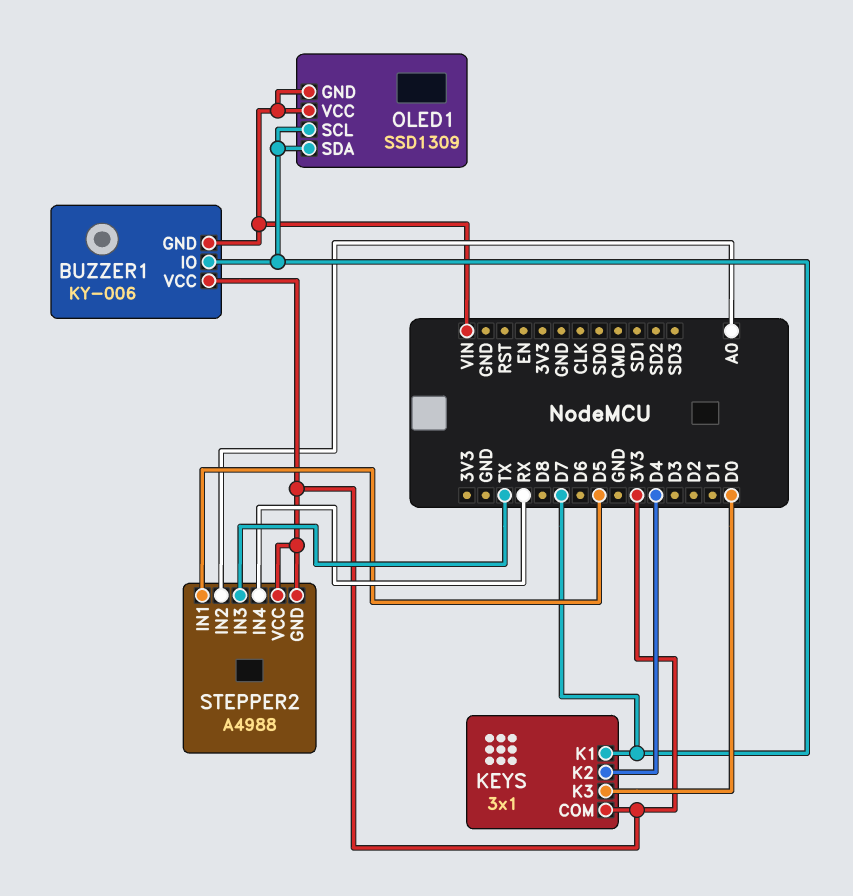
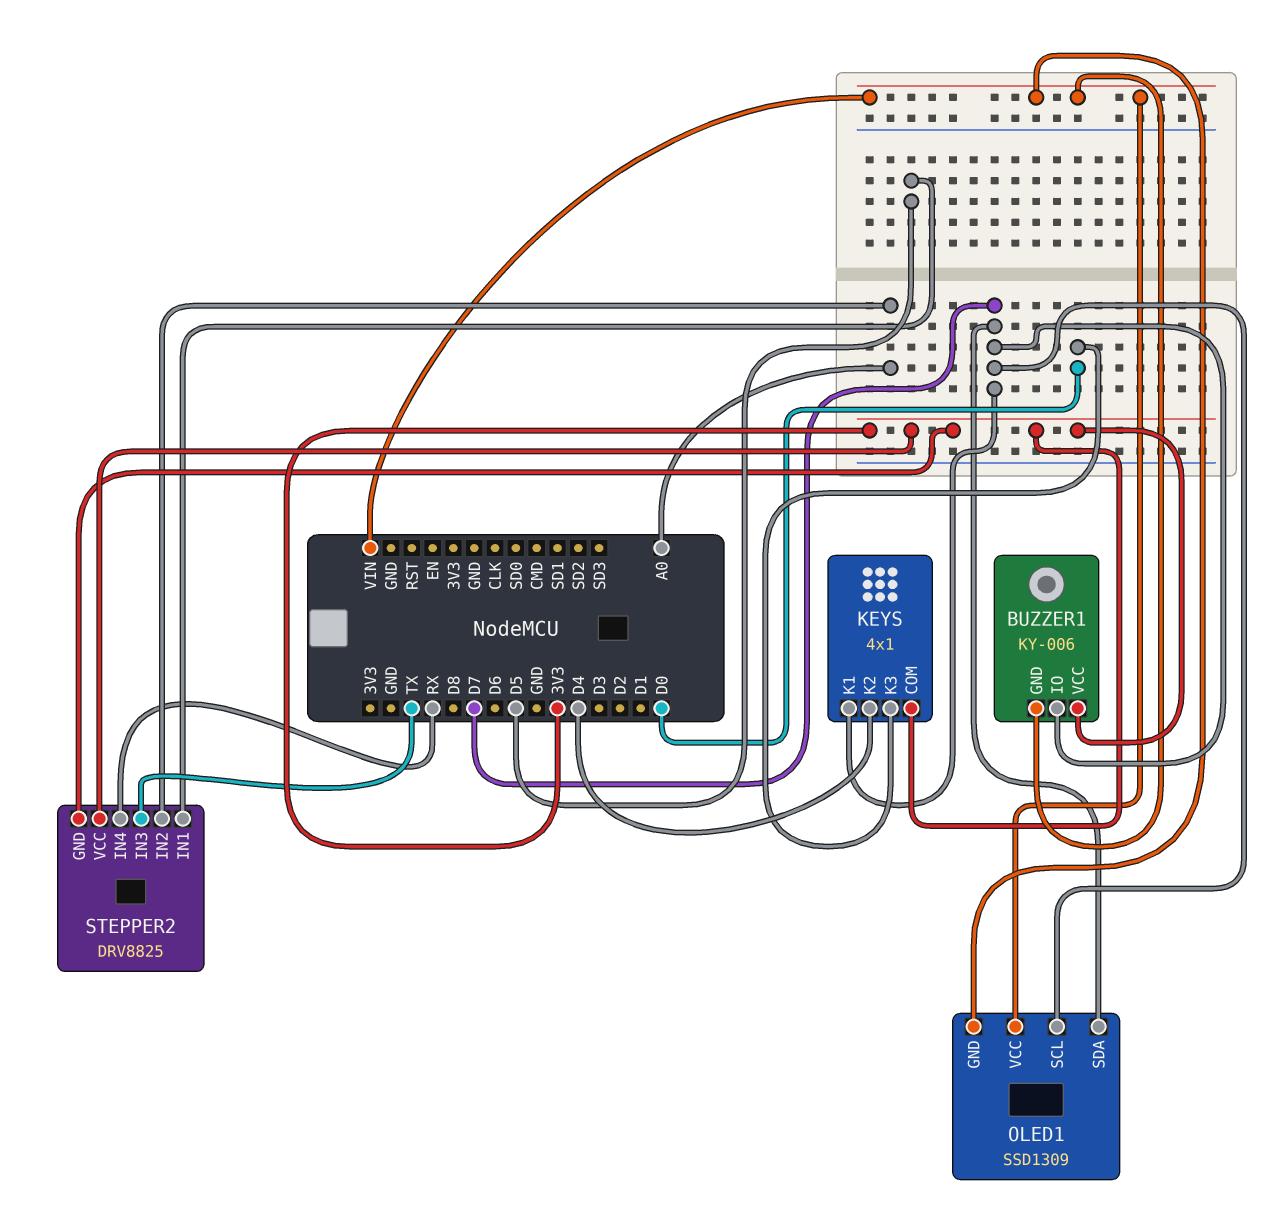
KEYS: 3x1 -> 4x1
STEPPER2: A4988 -> DRV8825

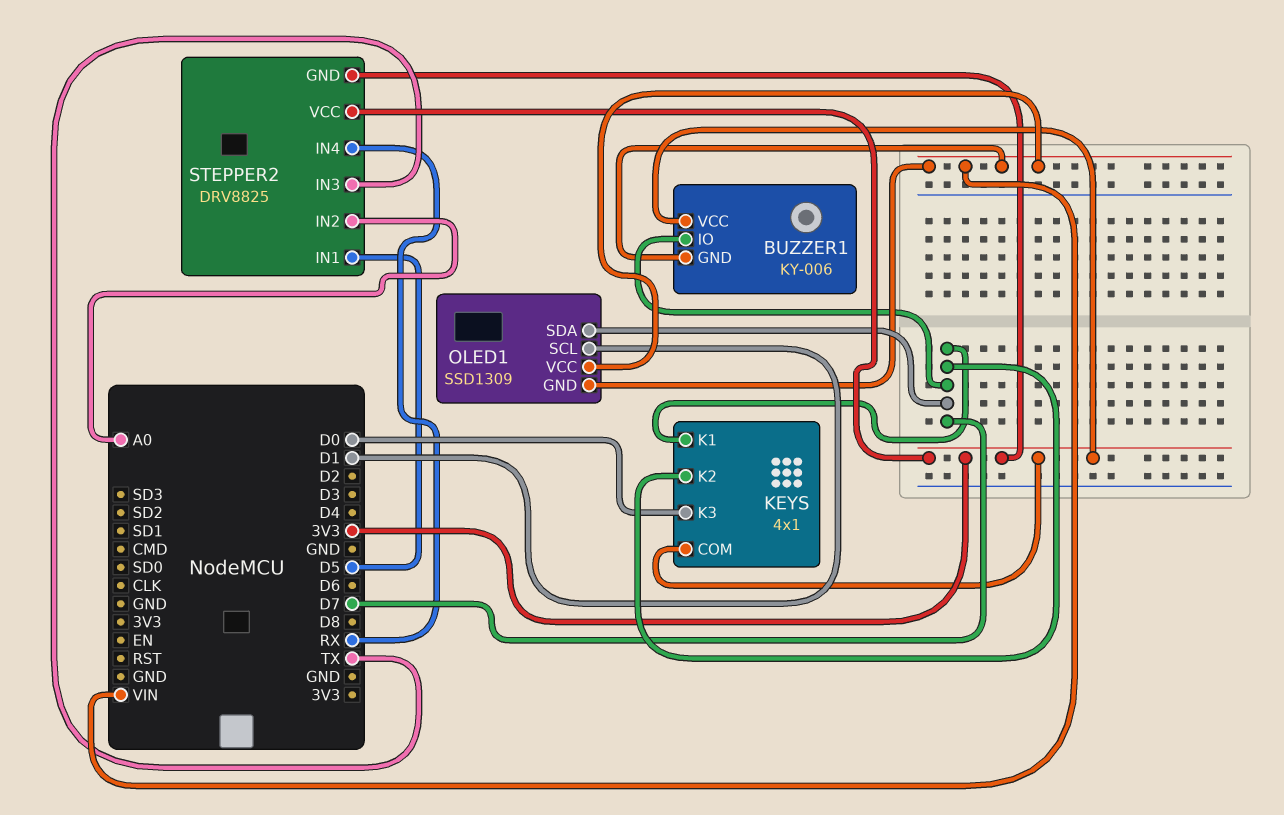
KEYS pin K2: D4 -> D7
OLED1 pin SCL: D7 -> D1

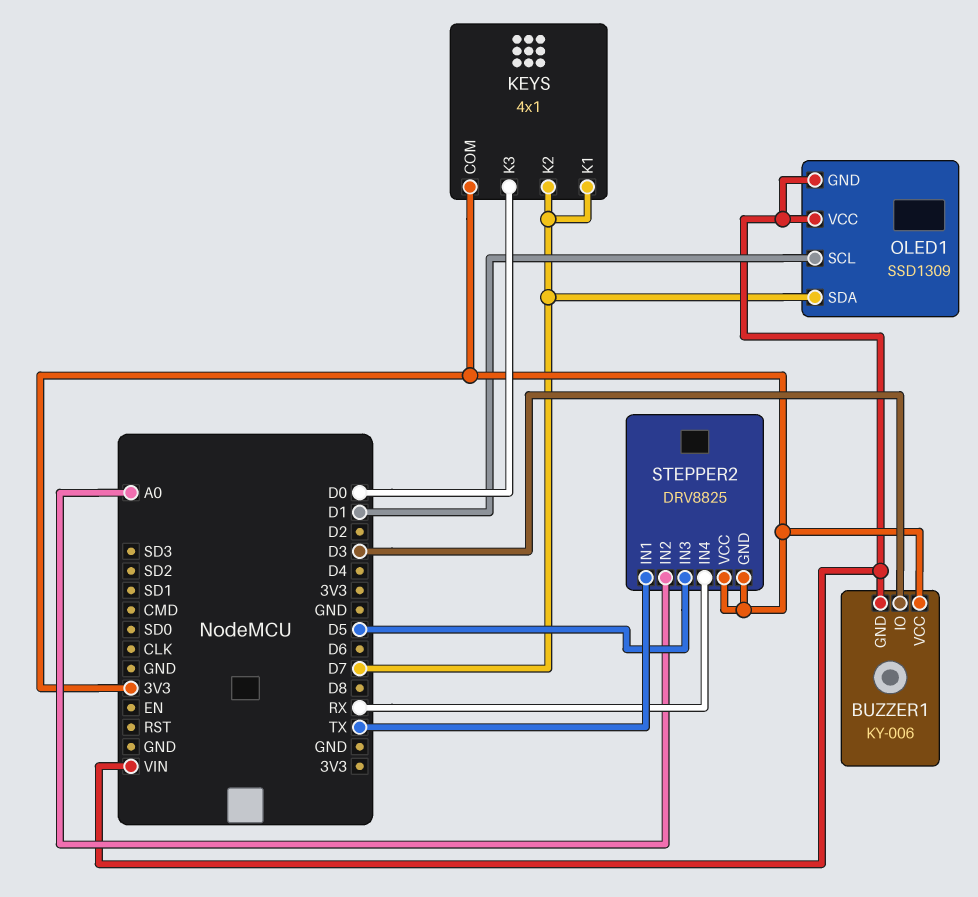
BUZZER1 pin IO: D7 -> D3
STEPPER2 pin IN1: D5 -> TX
STEPPER2 pin IN3: TX -> D5

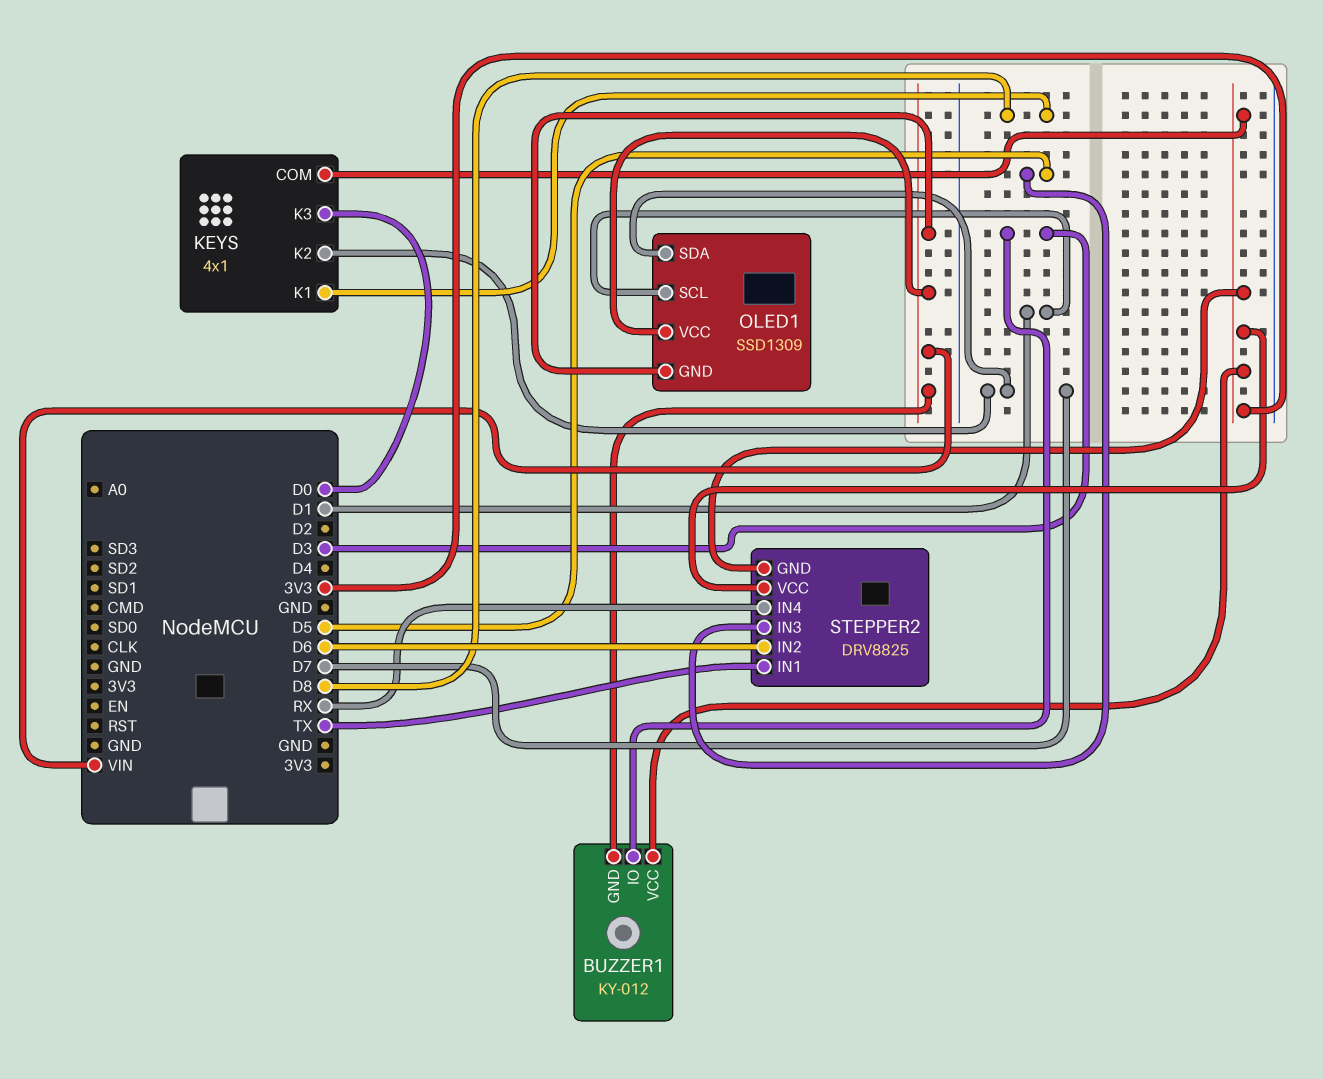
BUZZER1: KY-006 -> KY-012
KEYS pin K1: D7 -> D8
STEPPER2 pin IN2: A0 -> D6

